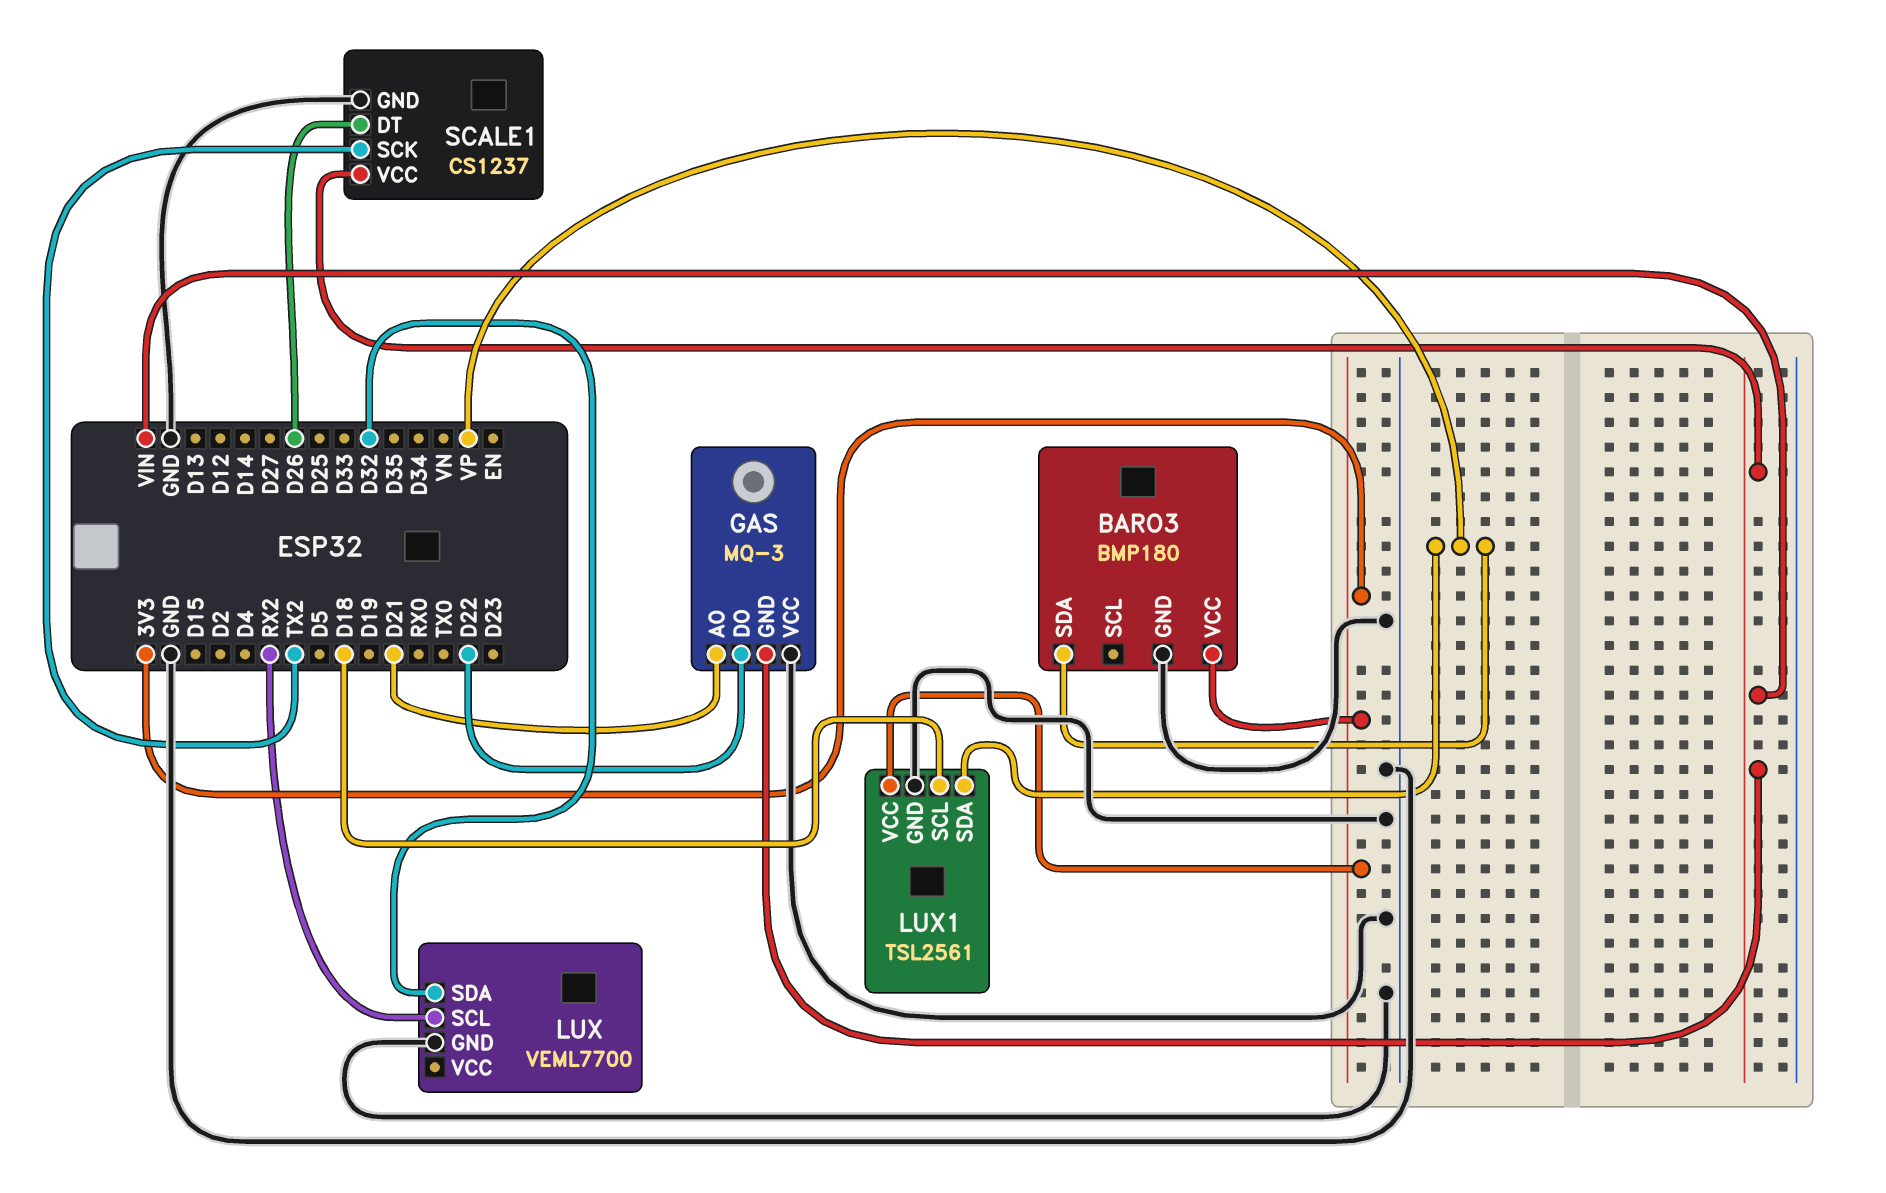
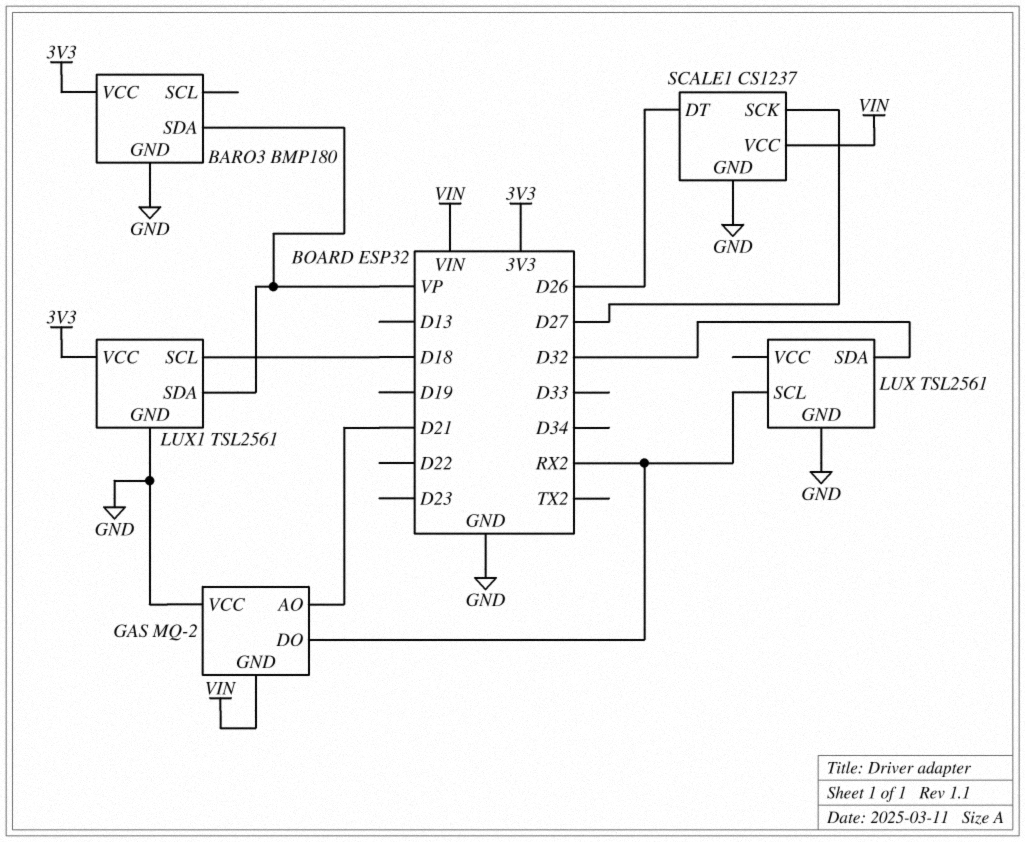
GAS: MQ-3 -> MQ-2
GAS pin DO: D22 -> RX2
LUX: VEML7700 -> TSL2561
SCALE1 pin SCK: TX2 -> D27

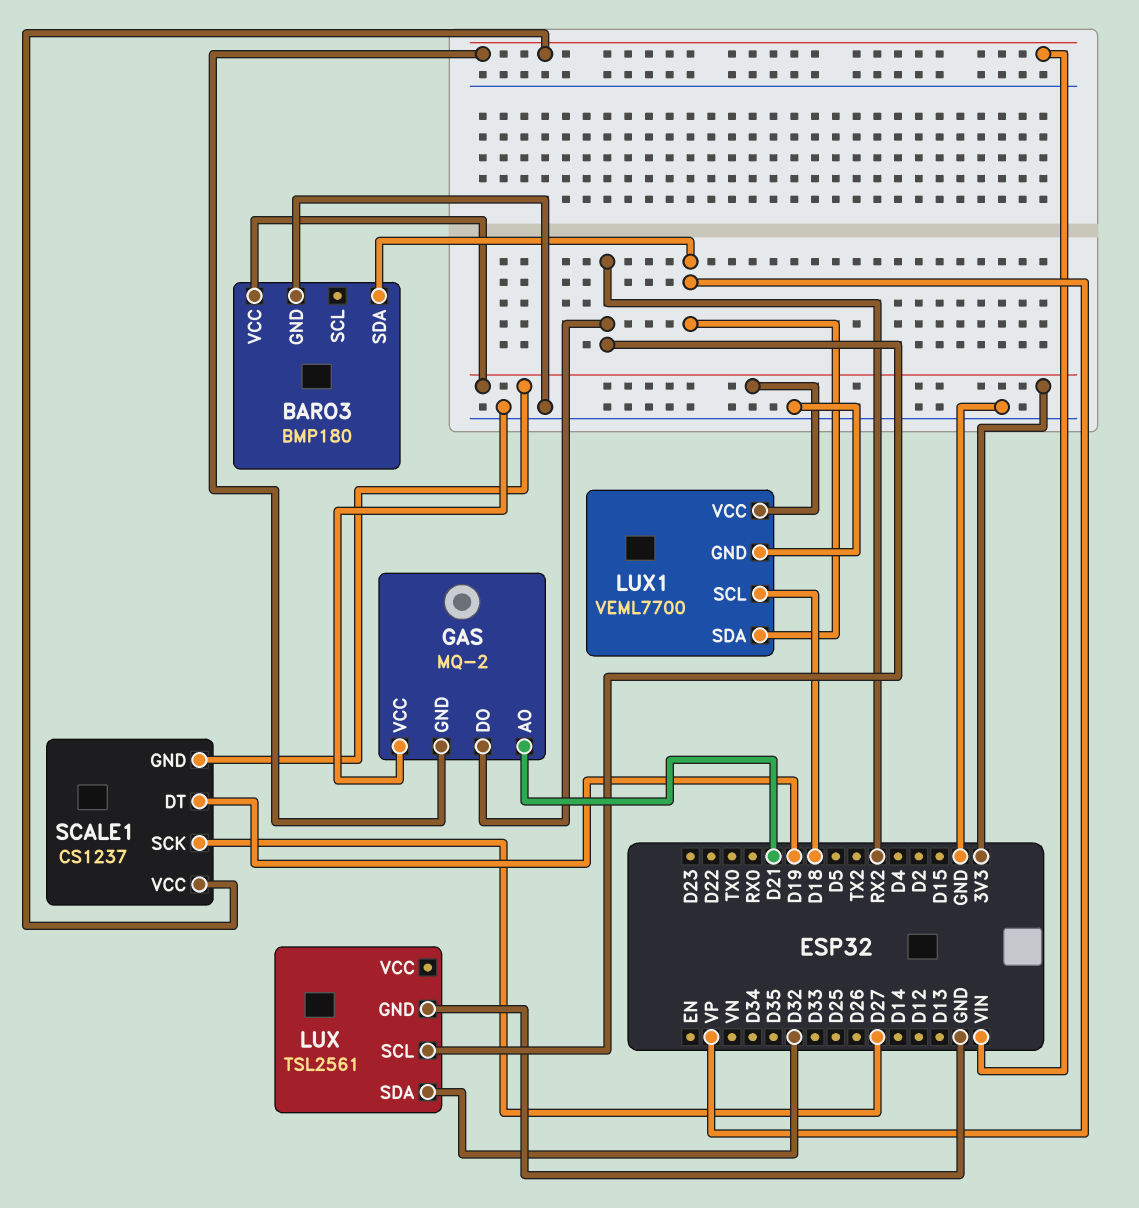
LUX1: TSL2561 -> VEML7700
SCALE1 pin DT: D26 -> D19
SCALE1 pin GND: GND -> 3V3

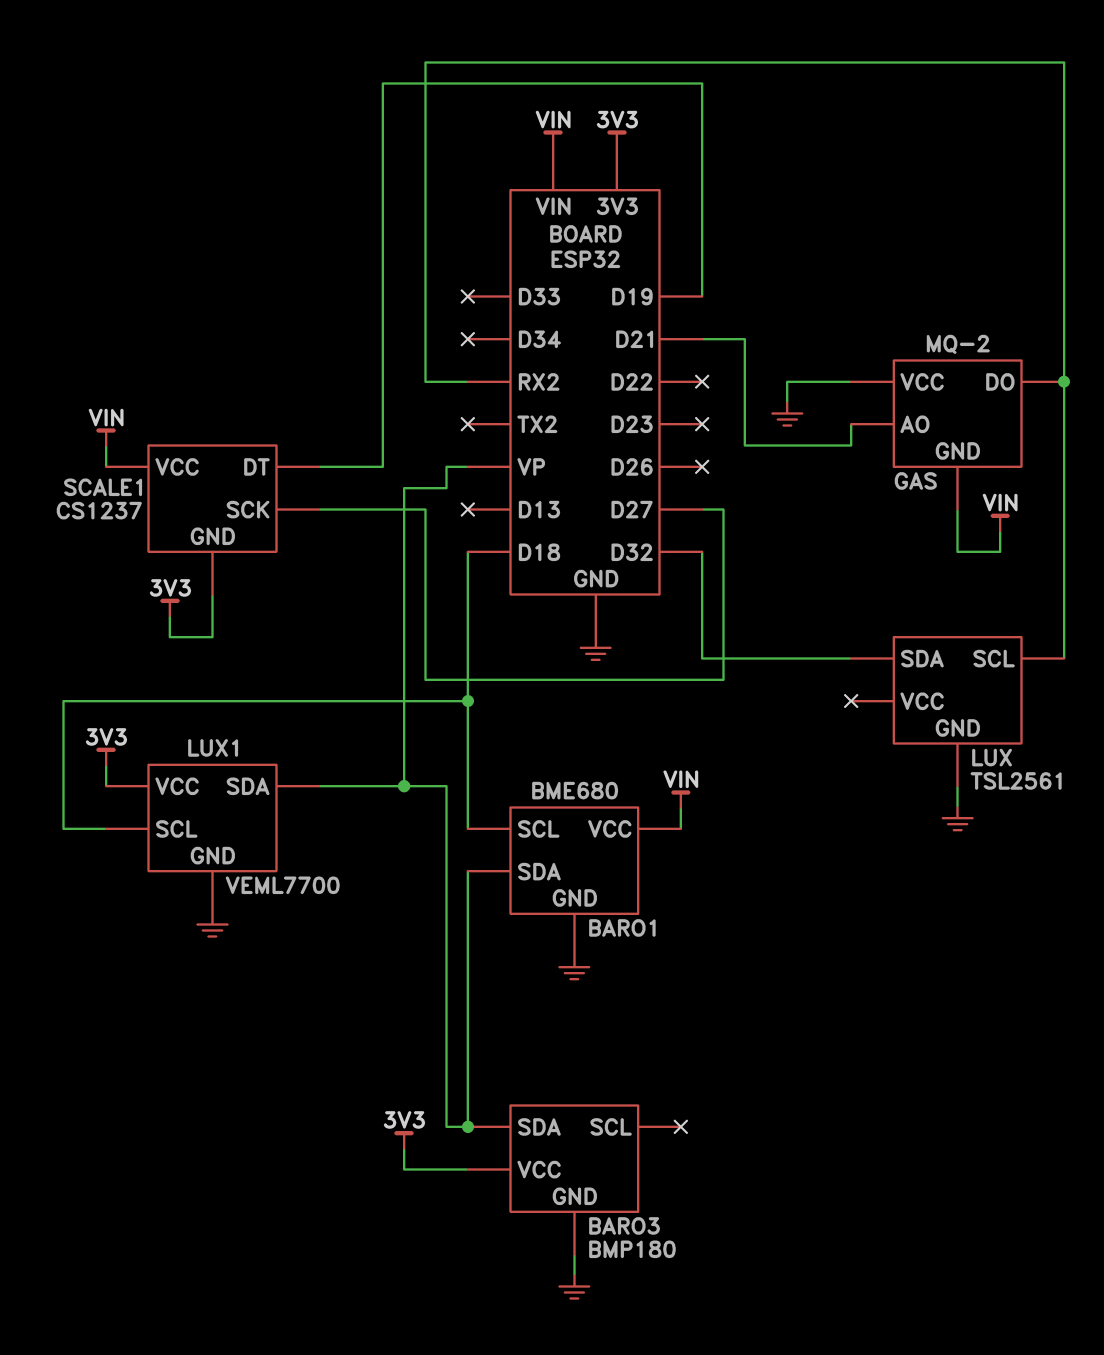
BARO1: none -> BME680
BARO1 pin GND: none -> GND
BARO1 pin SCL: none -> D18
BARO1 pin SDA: none -> VP
BARO1 pin VCC: none -> VIN

